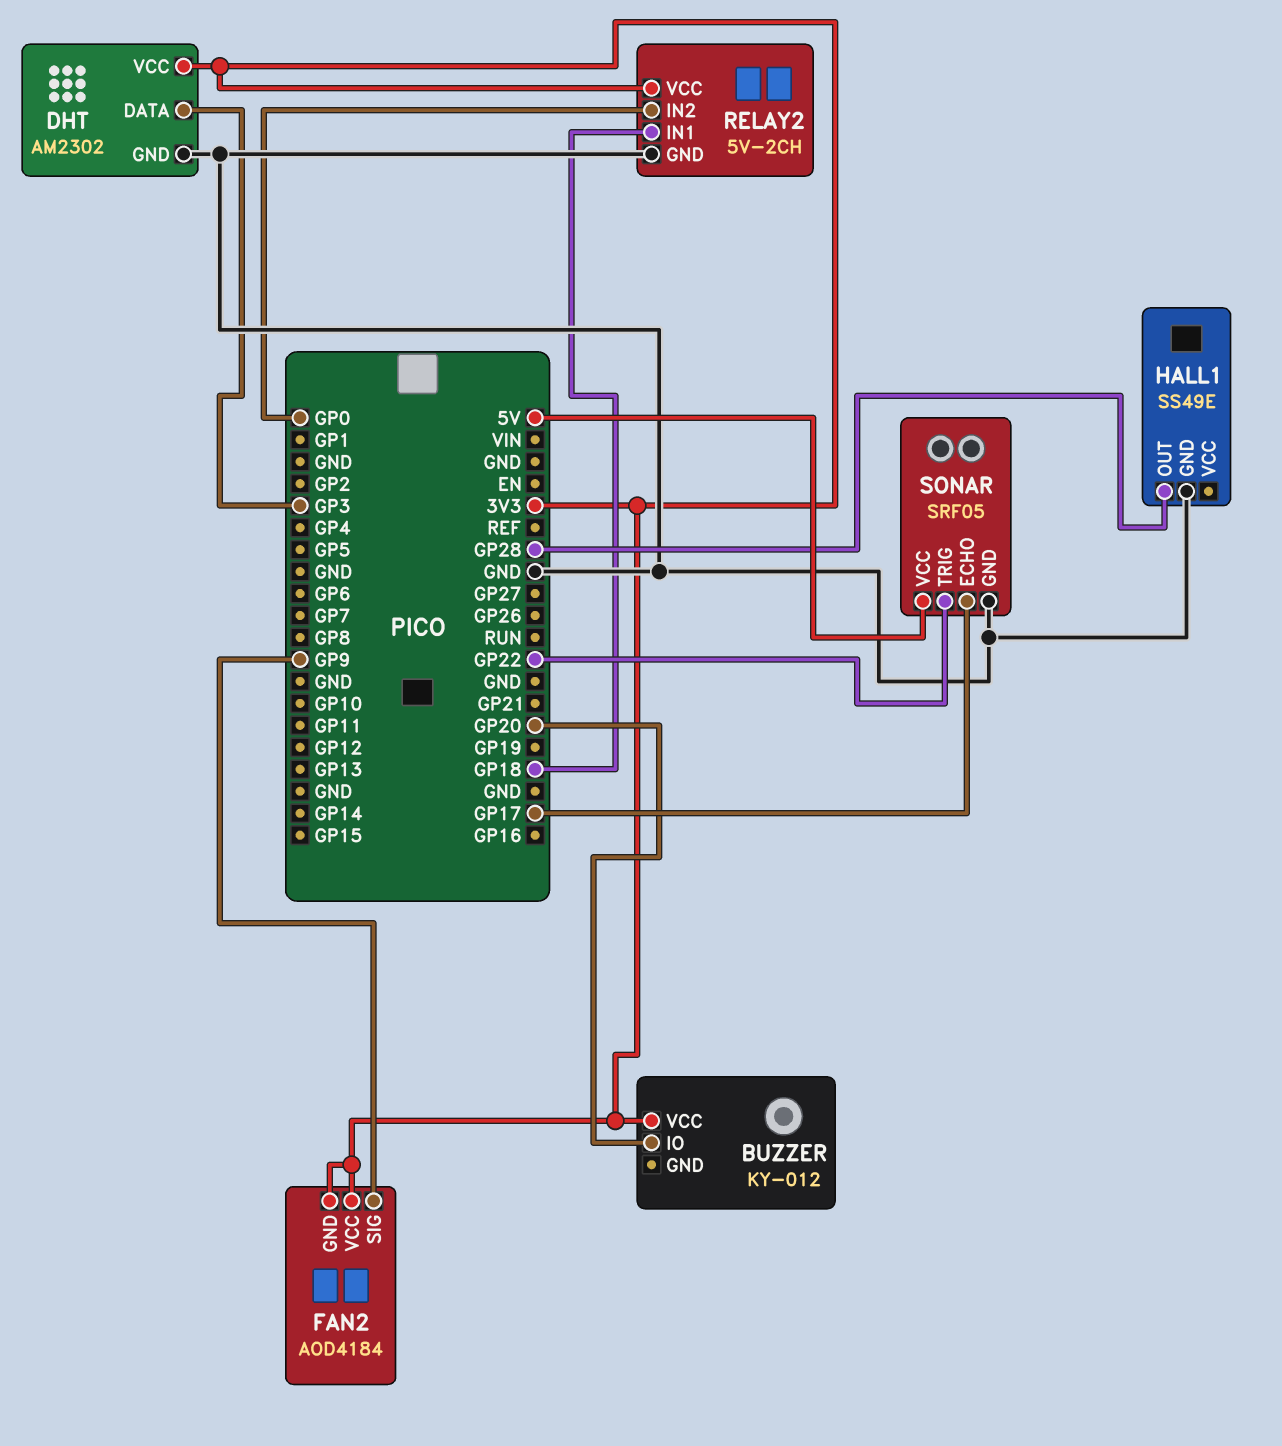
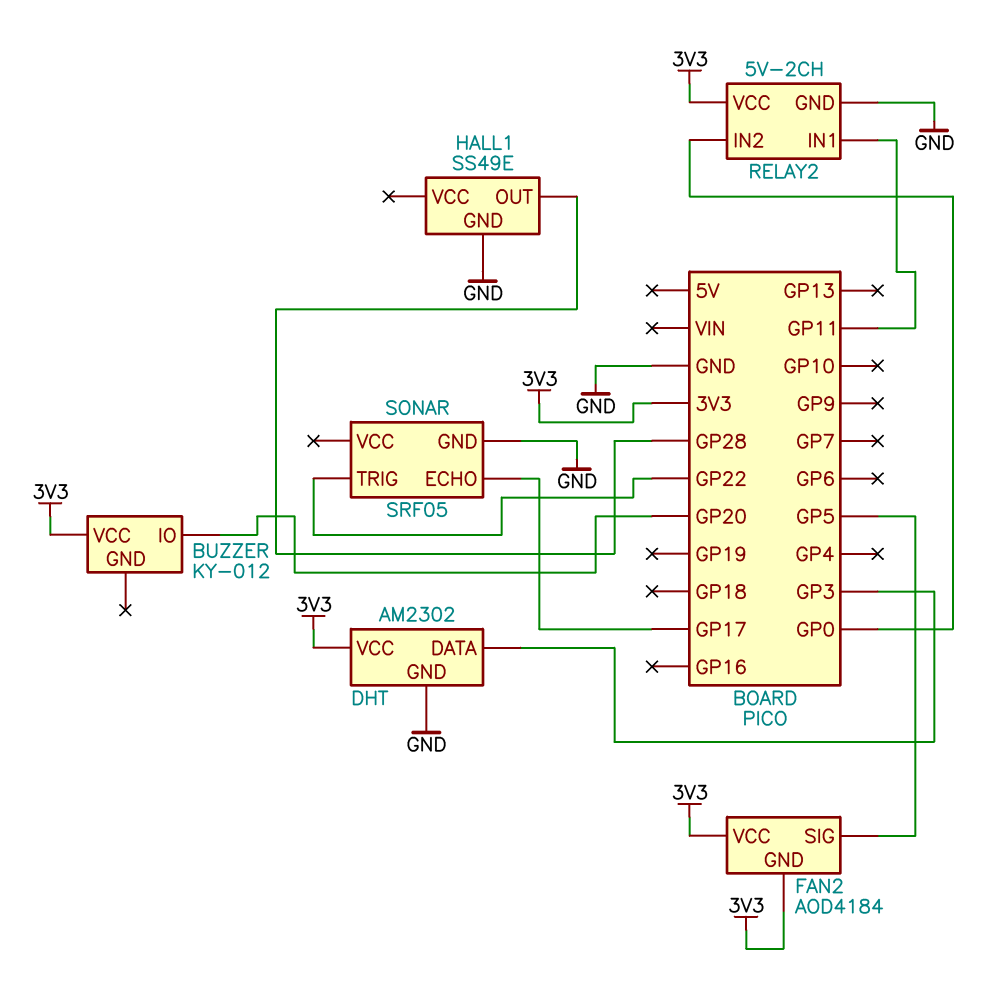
FAN2 pin SIG: GP9 -> GP5
RELAY2 pin IN1: GP18 -> GP11
SONAR pin VCC: 5V -> none

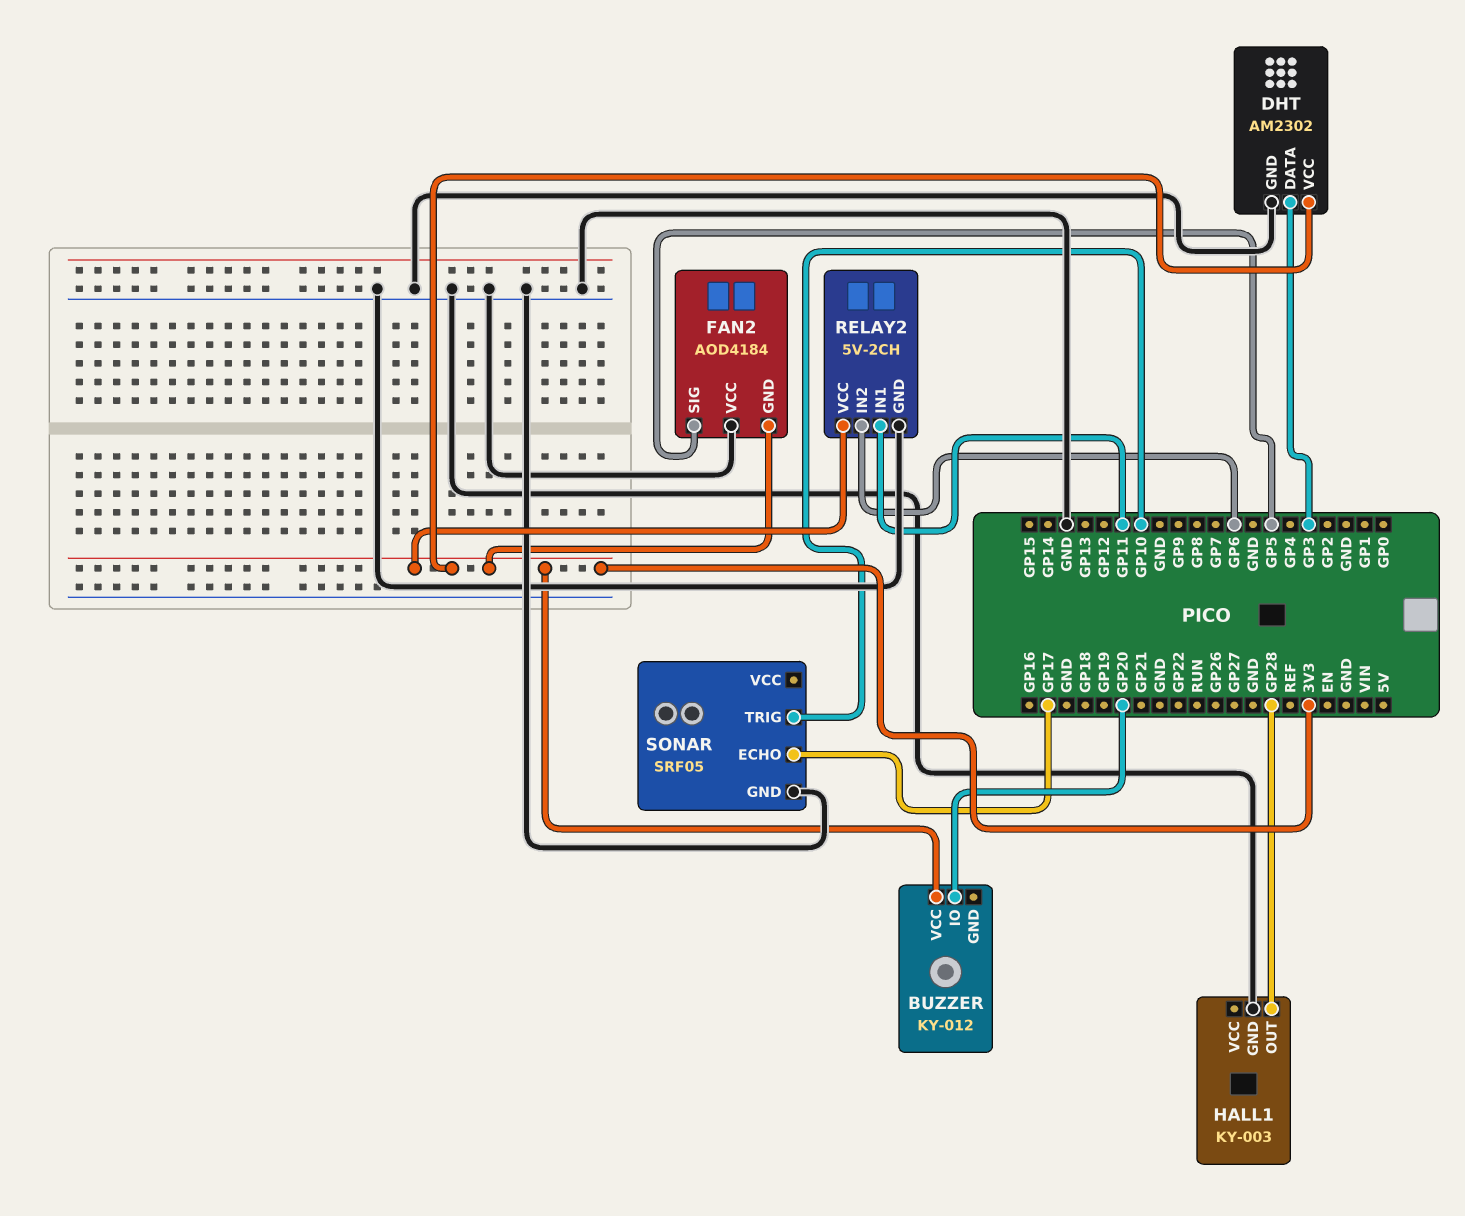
FAN2 pin VCC: 3V3 -> GND
HALL1: SS49E -> KY-003
RELAY2 pin IN2: GP0 -> GP6
SONAR pin TRIG: GP22 -> GP10

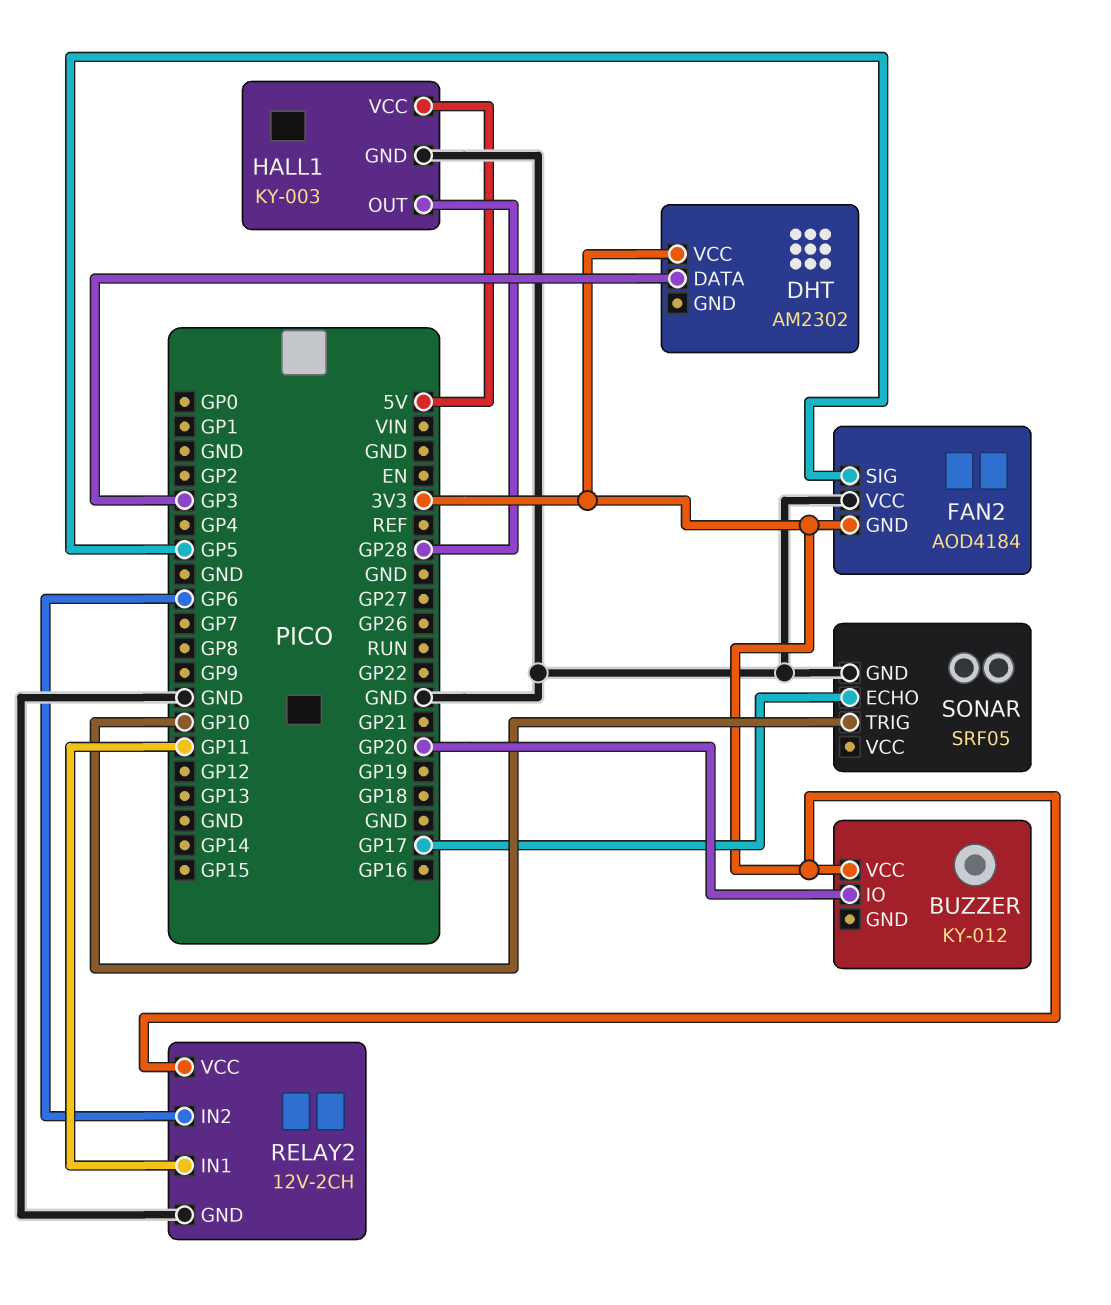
DHT pin GND: GND -> none
HALL1 pin VCC: none -> 5V
RELAY2: 5V-2CH -> 12V-2CH

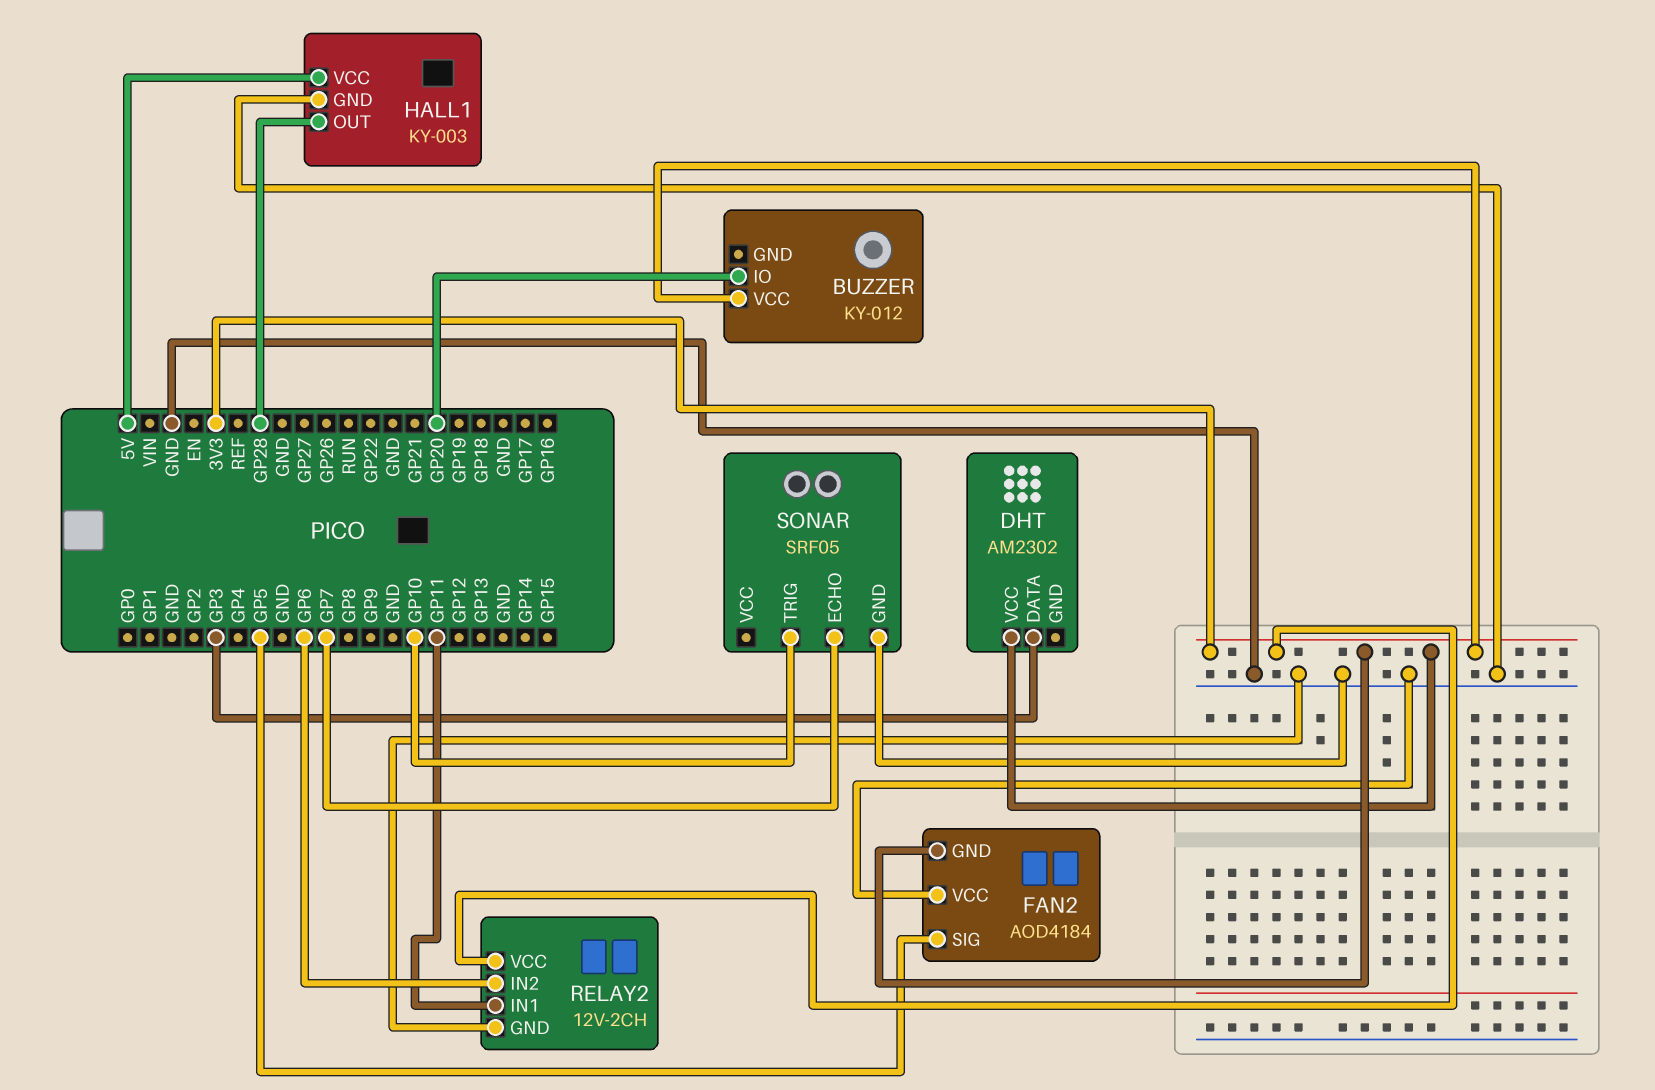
SONAR pin ECHO: GP17 -> GP7

